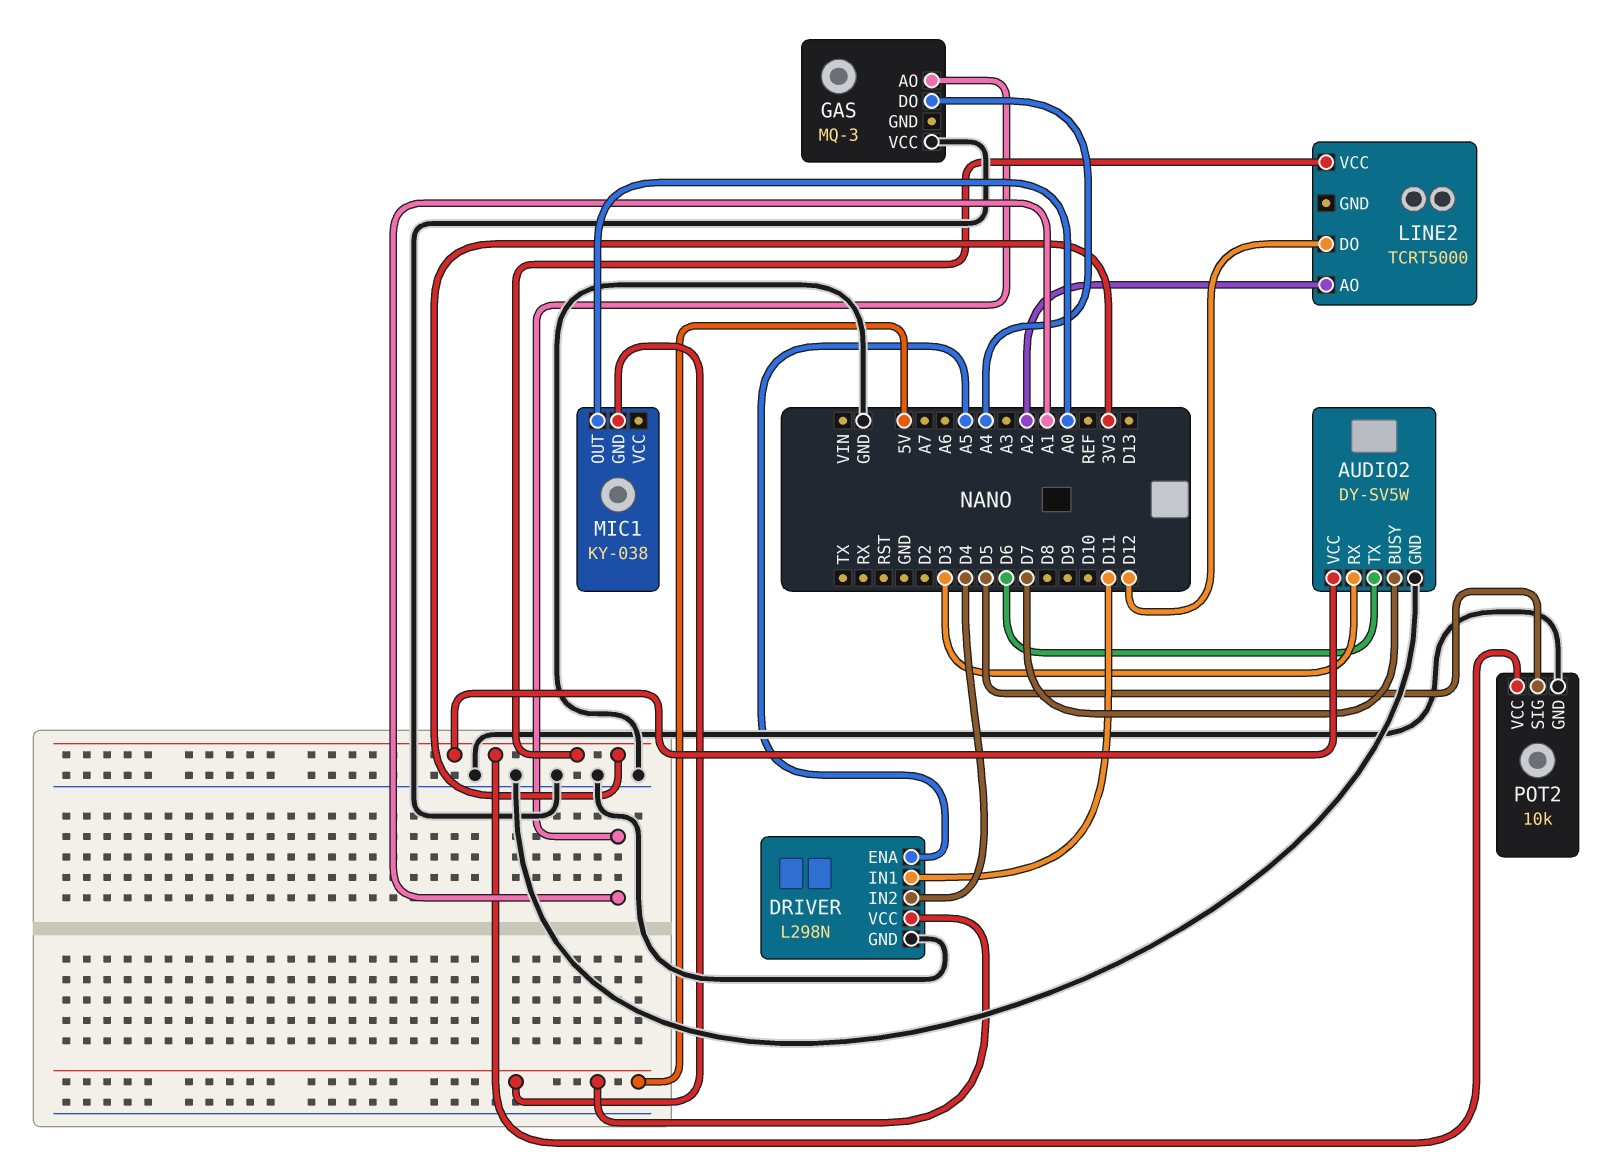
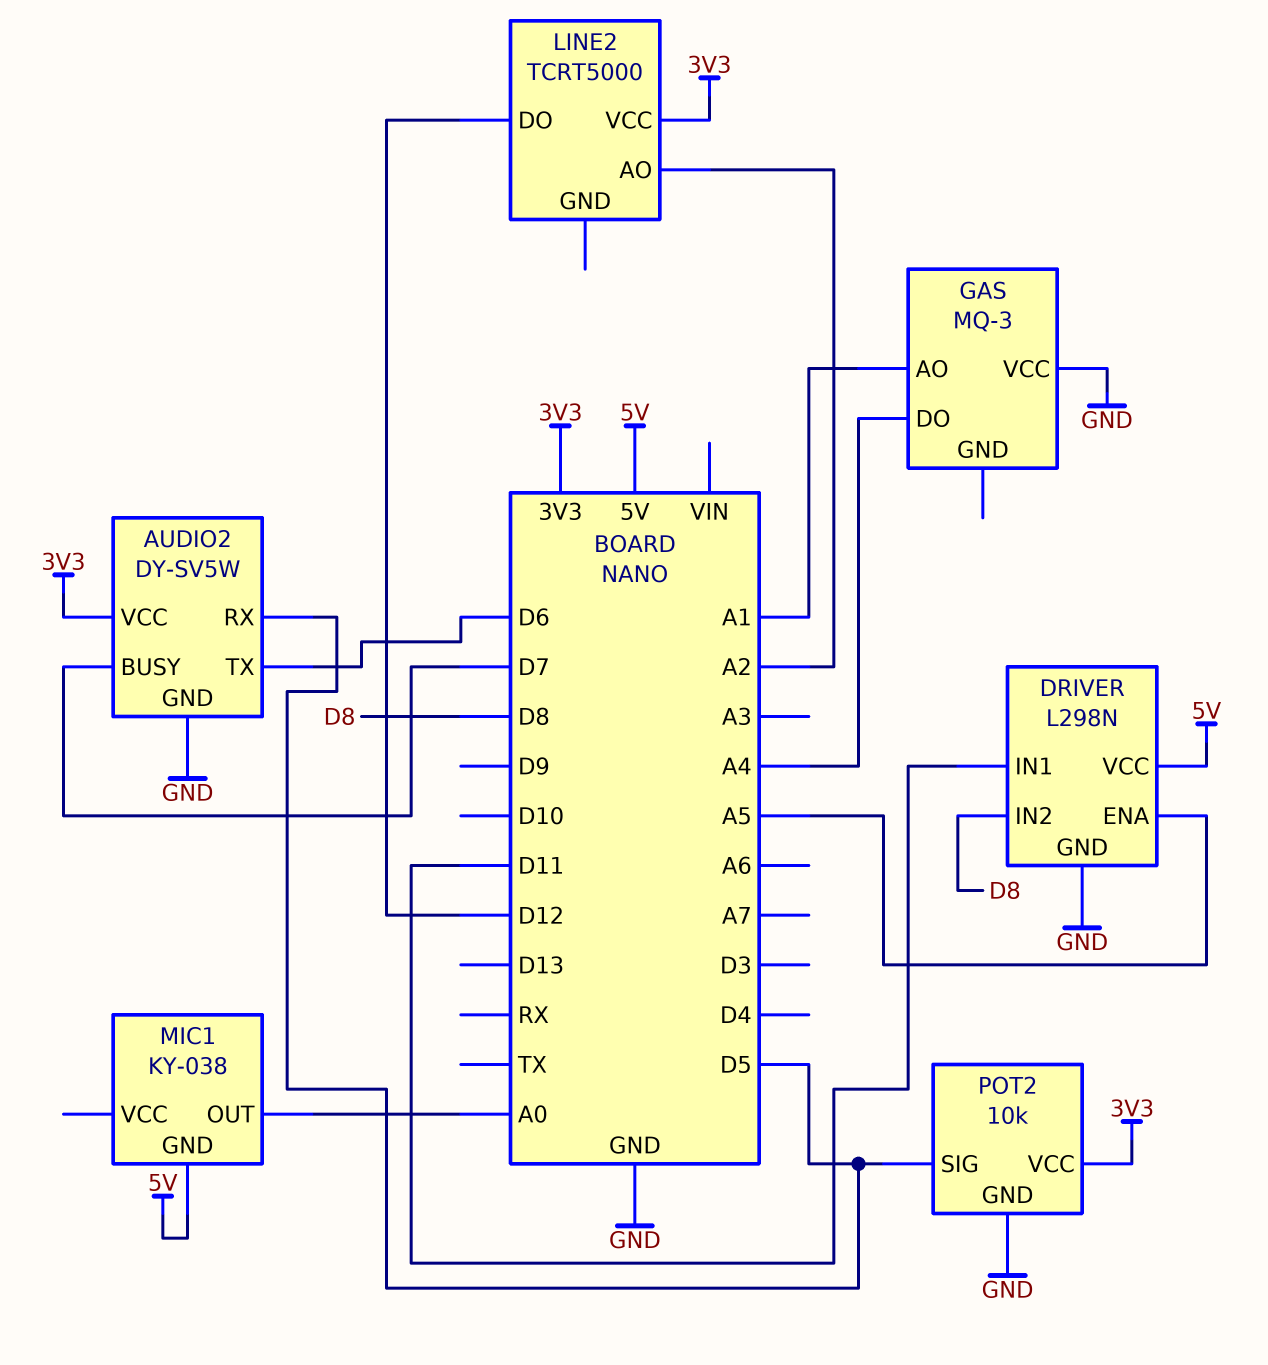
AUDIO2 pin RX: D3 -> D5
DRIVER pin IN2: D4 -> D8

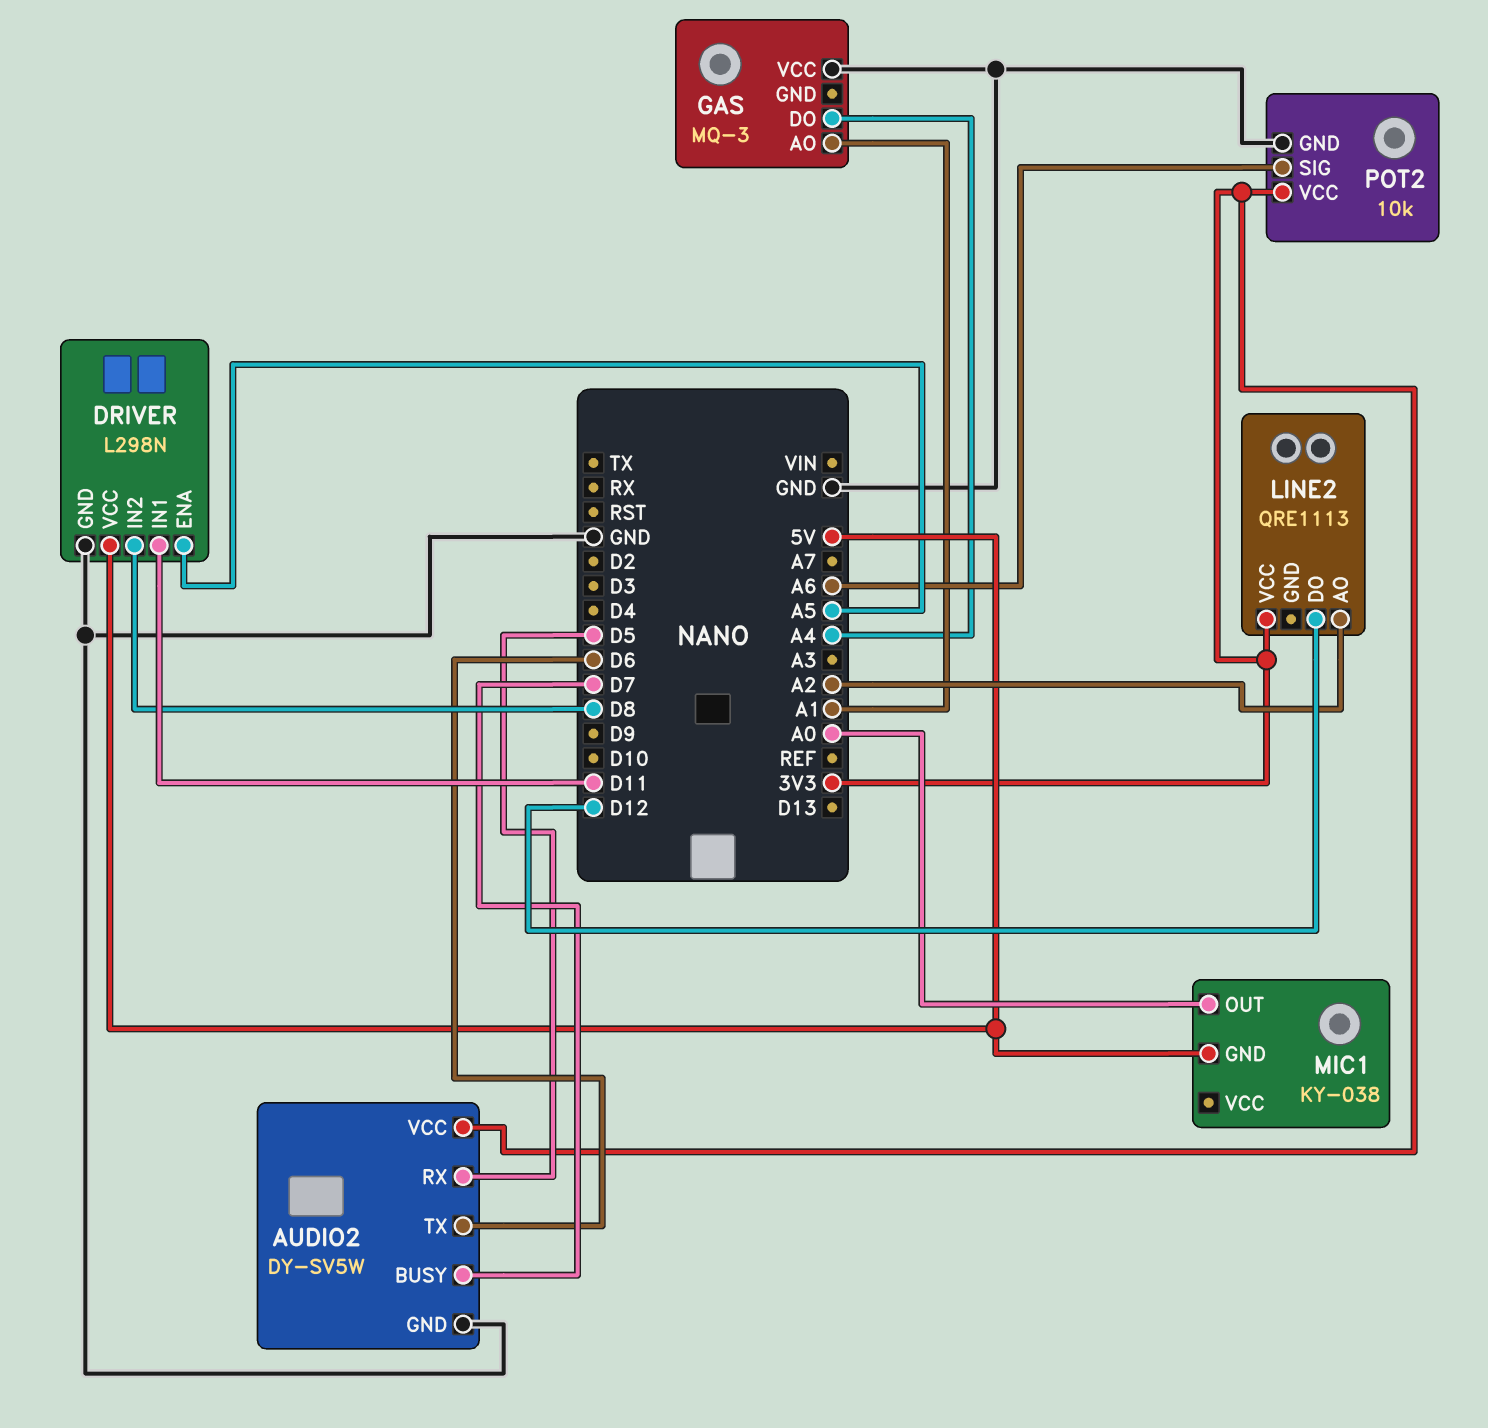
LINE2: TCRT5000 -> QRE1113
POT2 pin SIG: D5 -> A6

